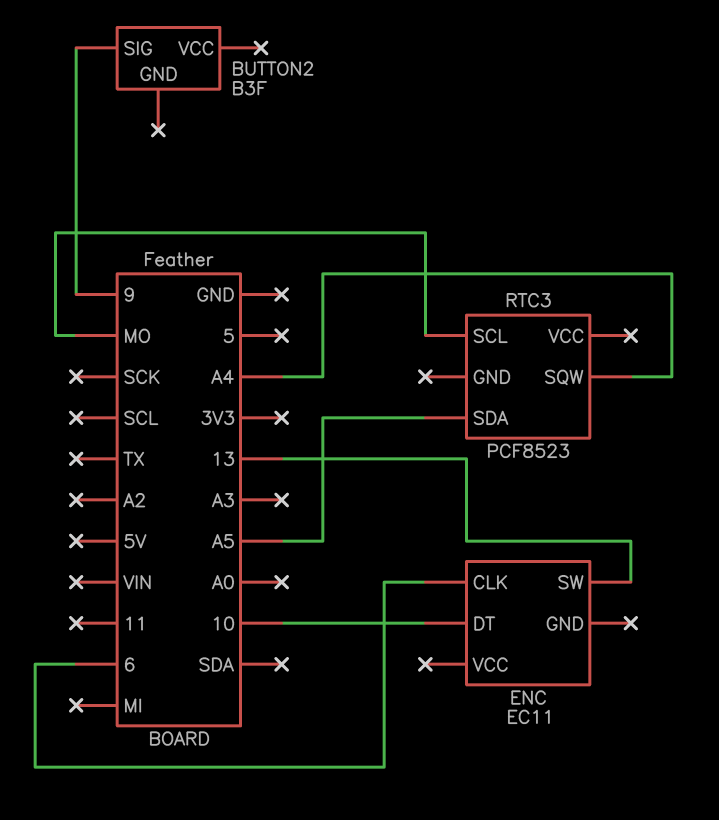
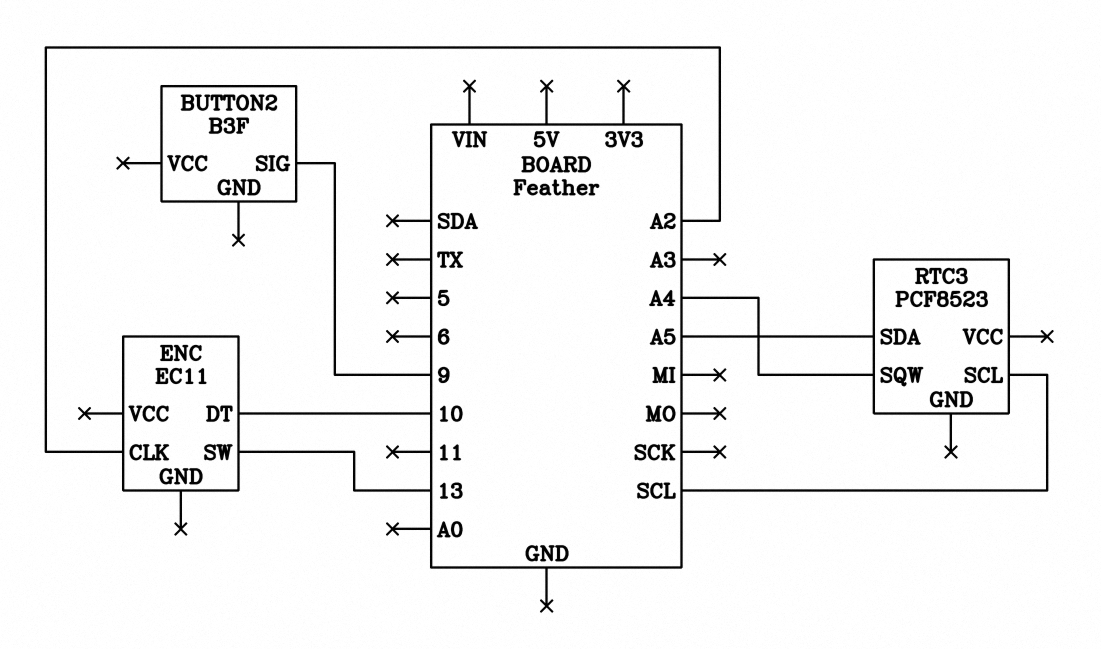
ENC pin CLK: 6 -> A2
RTC3 pin SCL: MO -> SCL

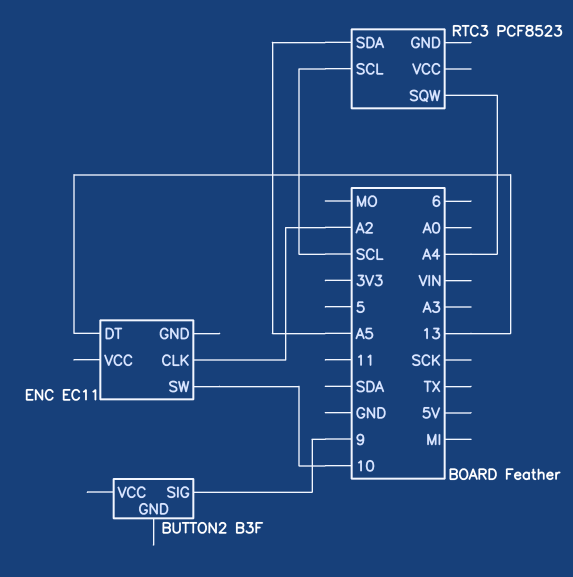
ENC pin DT: 10 -> 13
ENC pin SW: 13 -> 10

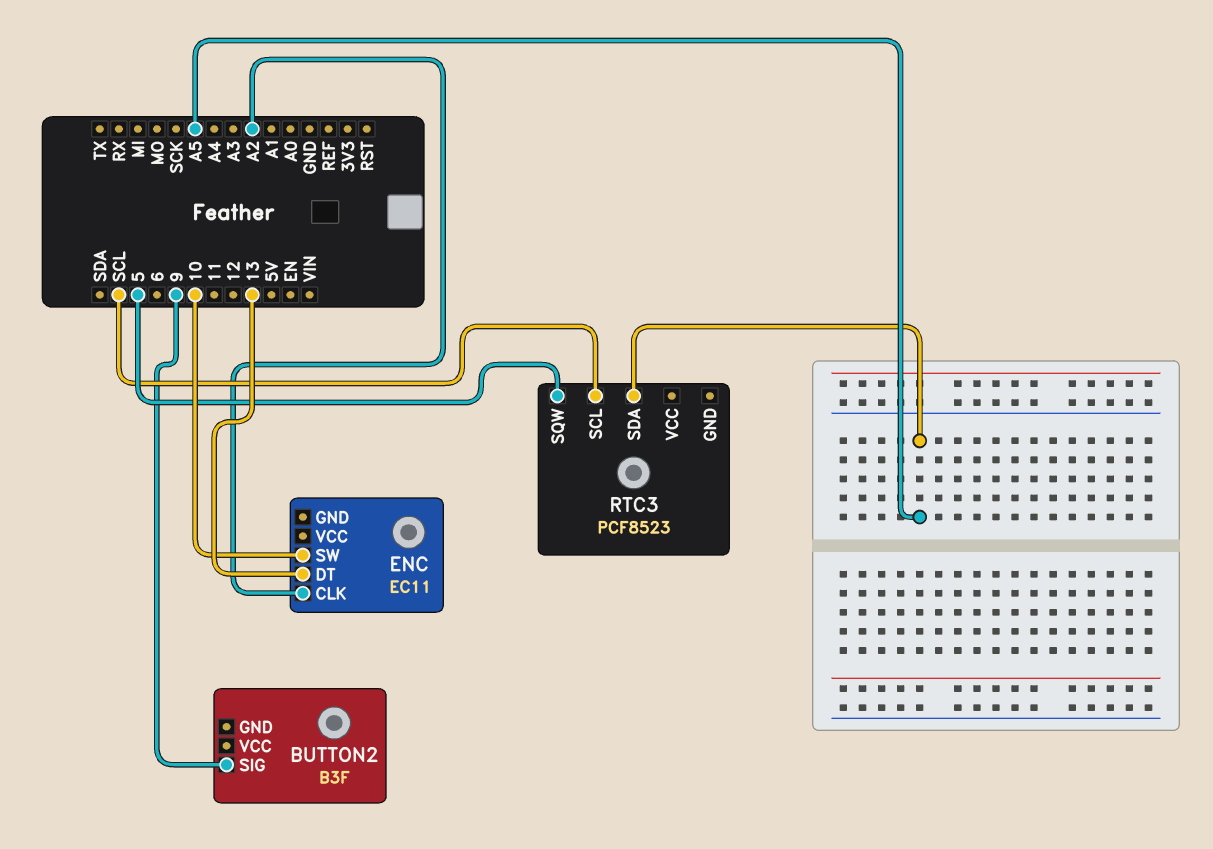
RTC3 pin SQW: A4 -> 5

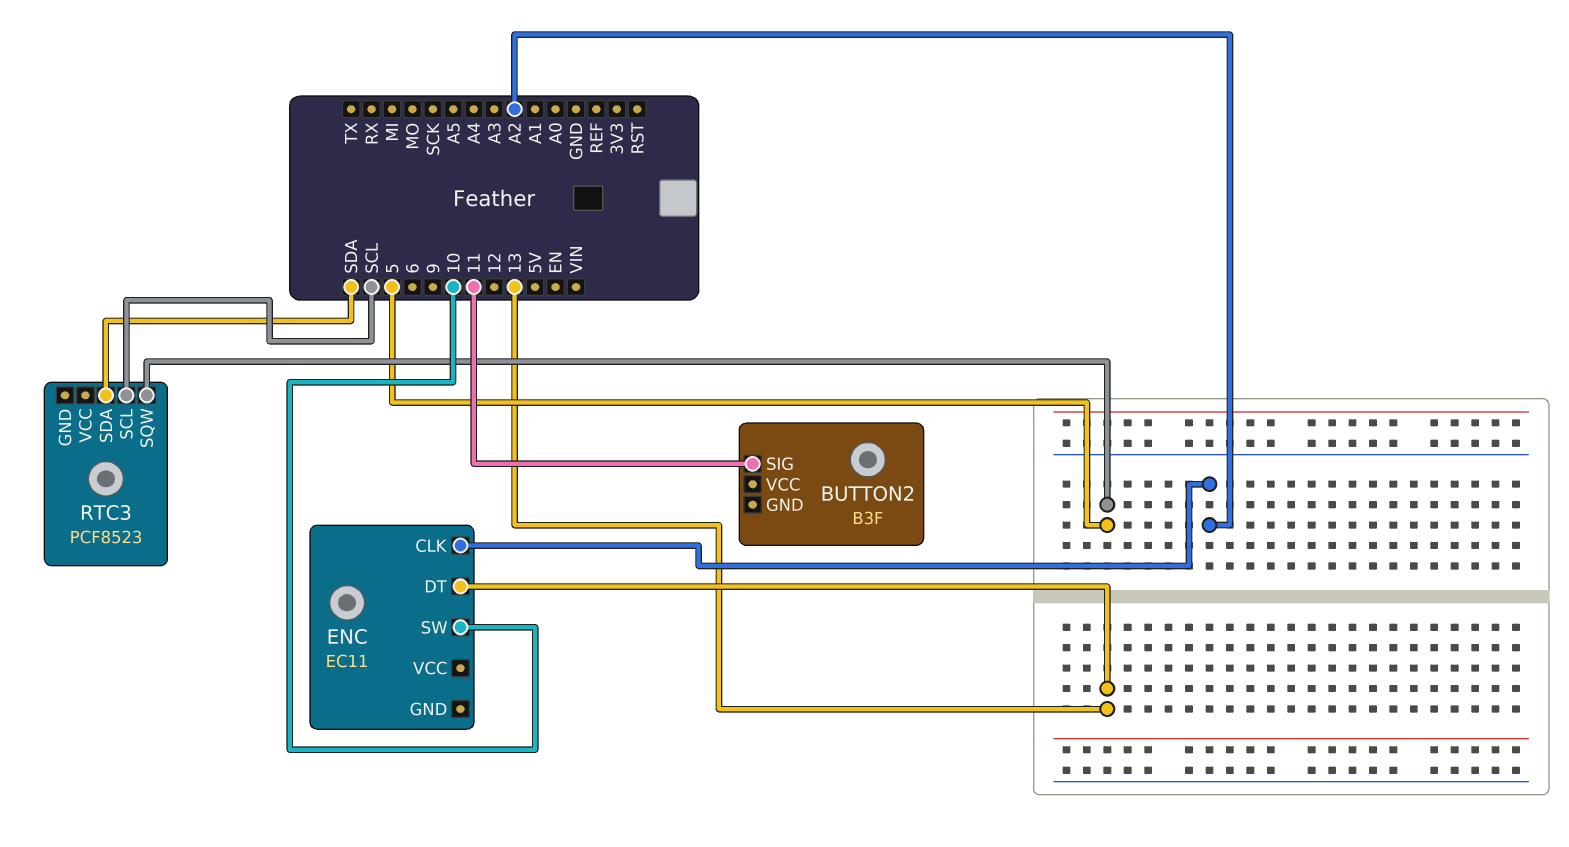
BUTTON2 pin SIG: 9 -> 11
RTC3 pin SDA: A5 -> SDA

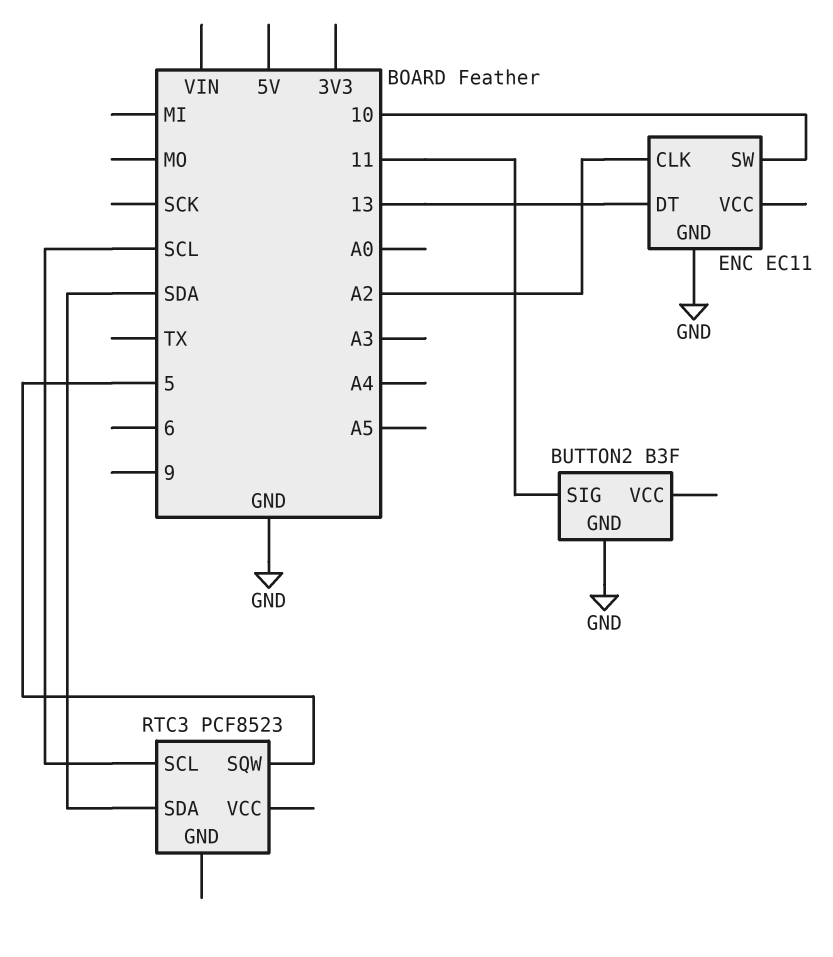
BUTTON2 pin GND: none -> GND
ENC pin GND: none -> GND

